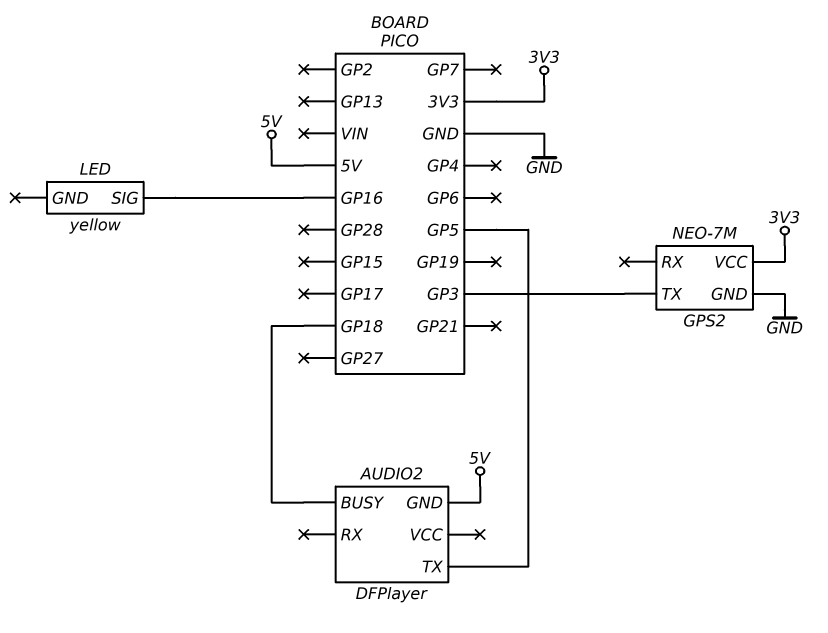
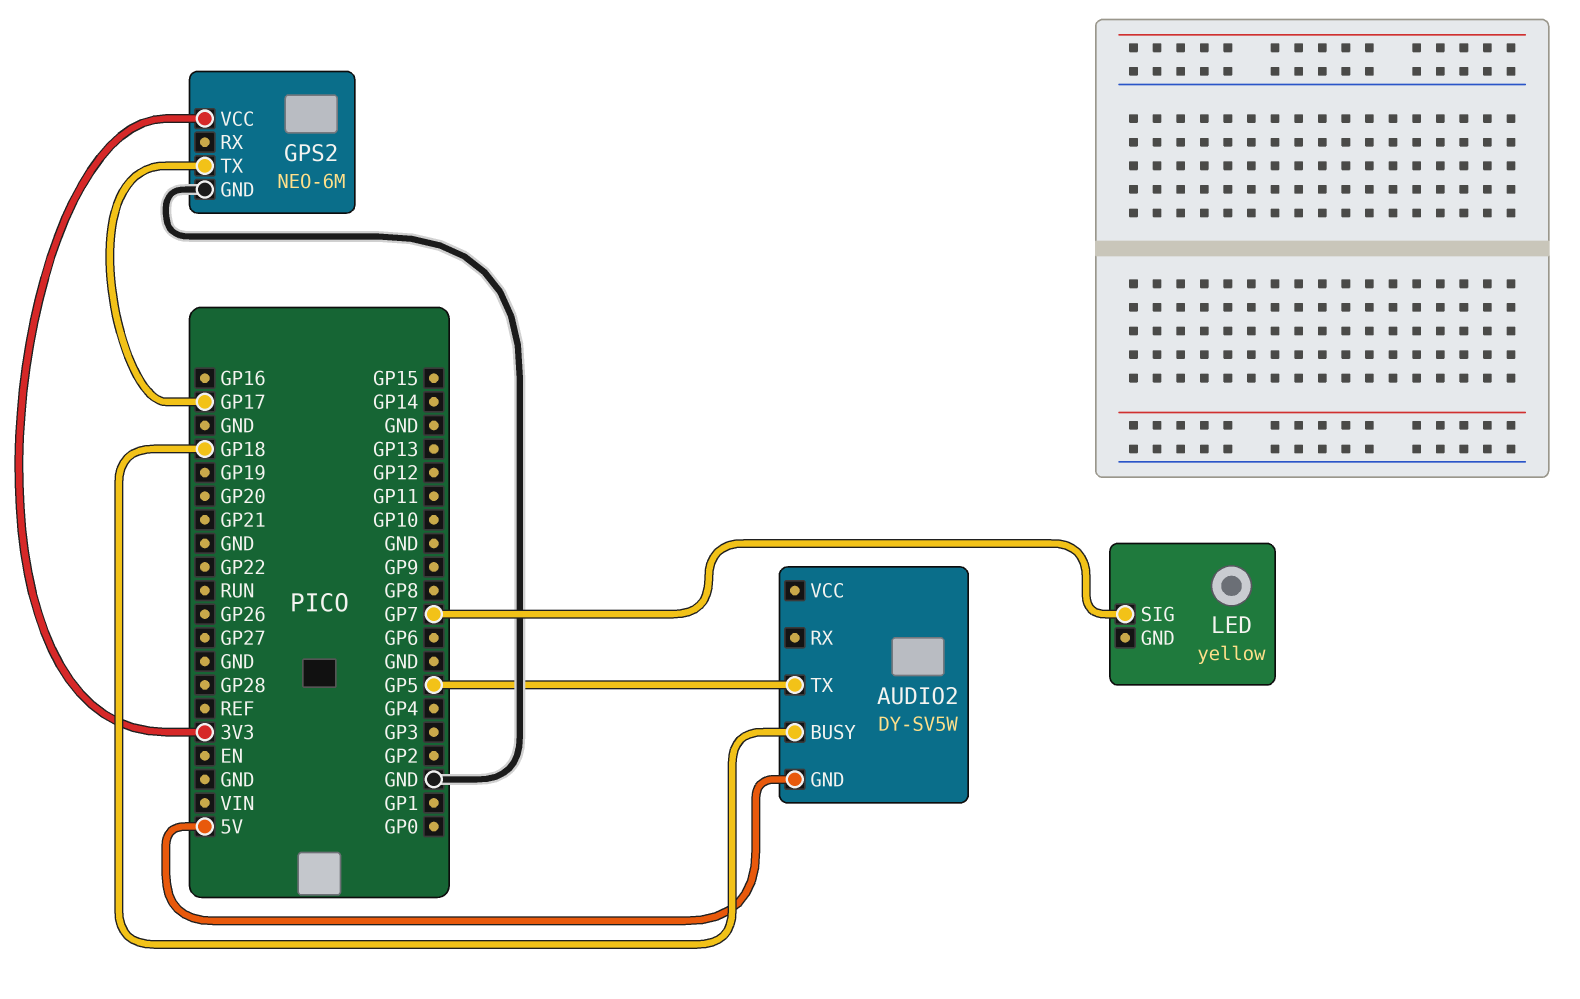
AUDIO2: DFPlayer -> DY-SV5W
GPS2: NEO-7M -> NEO-6M
GPS2 pin TX: GP3 -> GP17
LED pin SIG: GP16 -> GP7

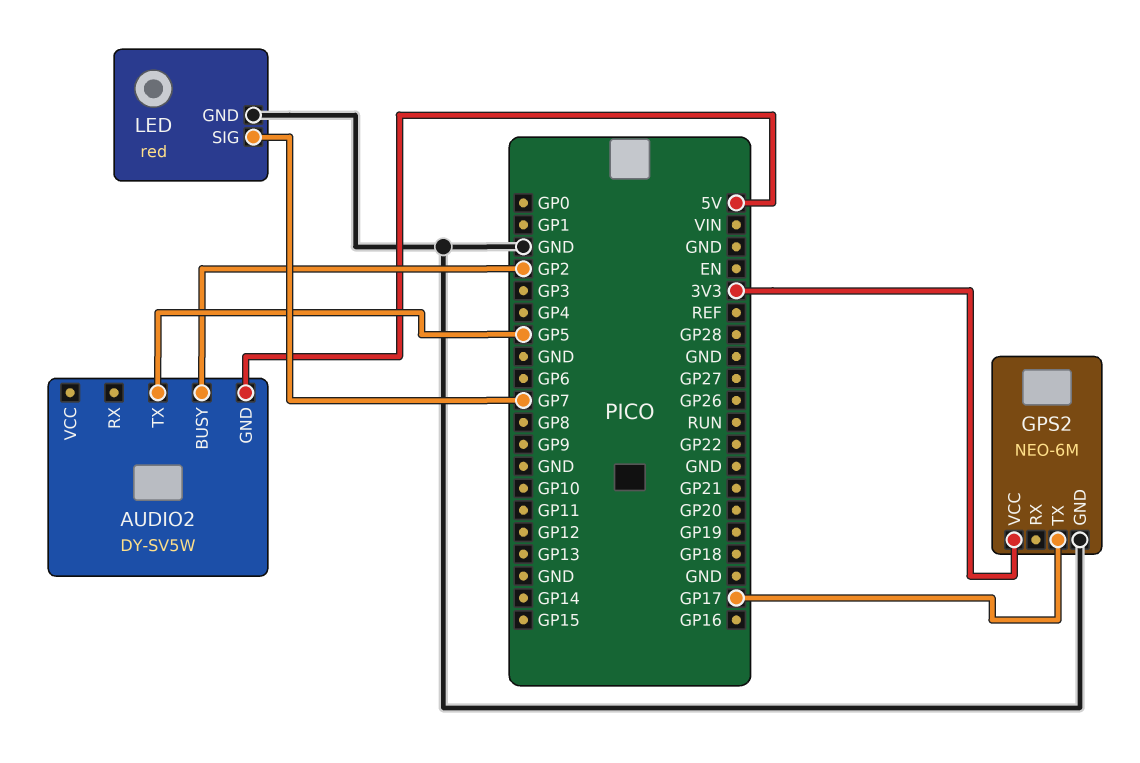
AUDIO2 pin BUSY: GP18 -> GP2
LED: yellow -> red
LED pin GND: none -> GND

